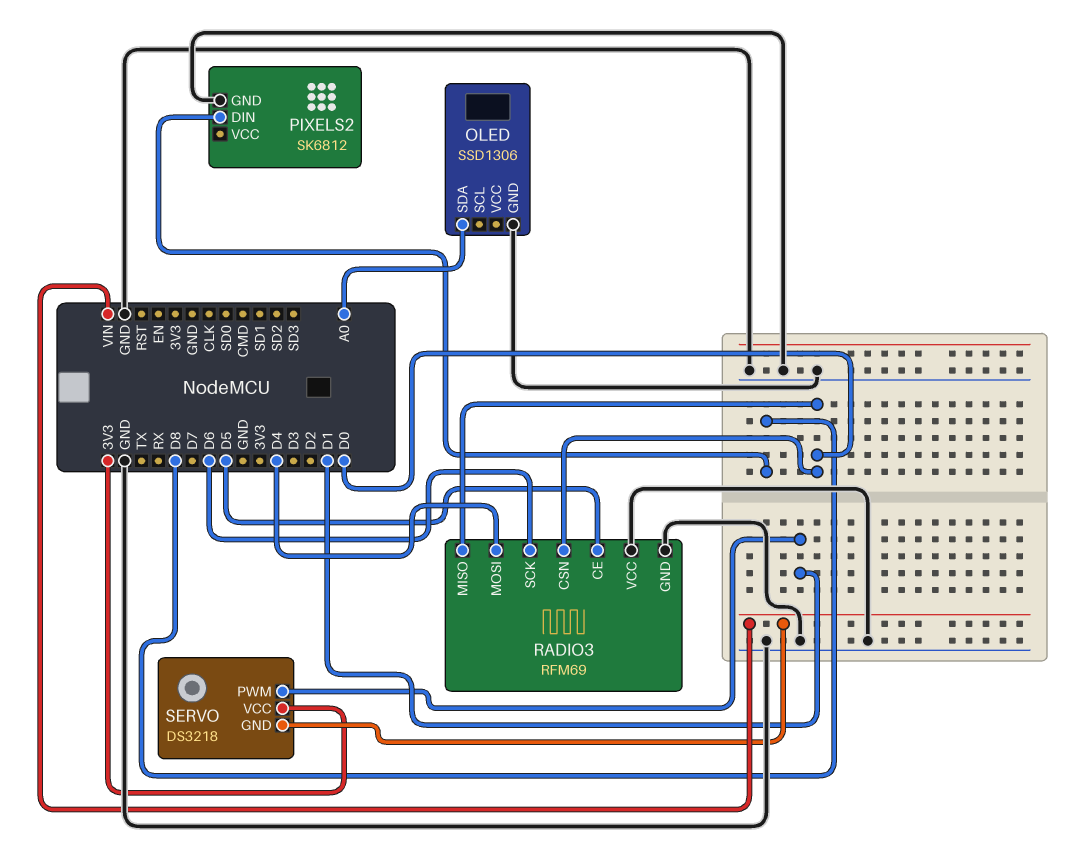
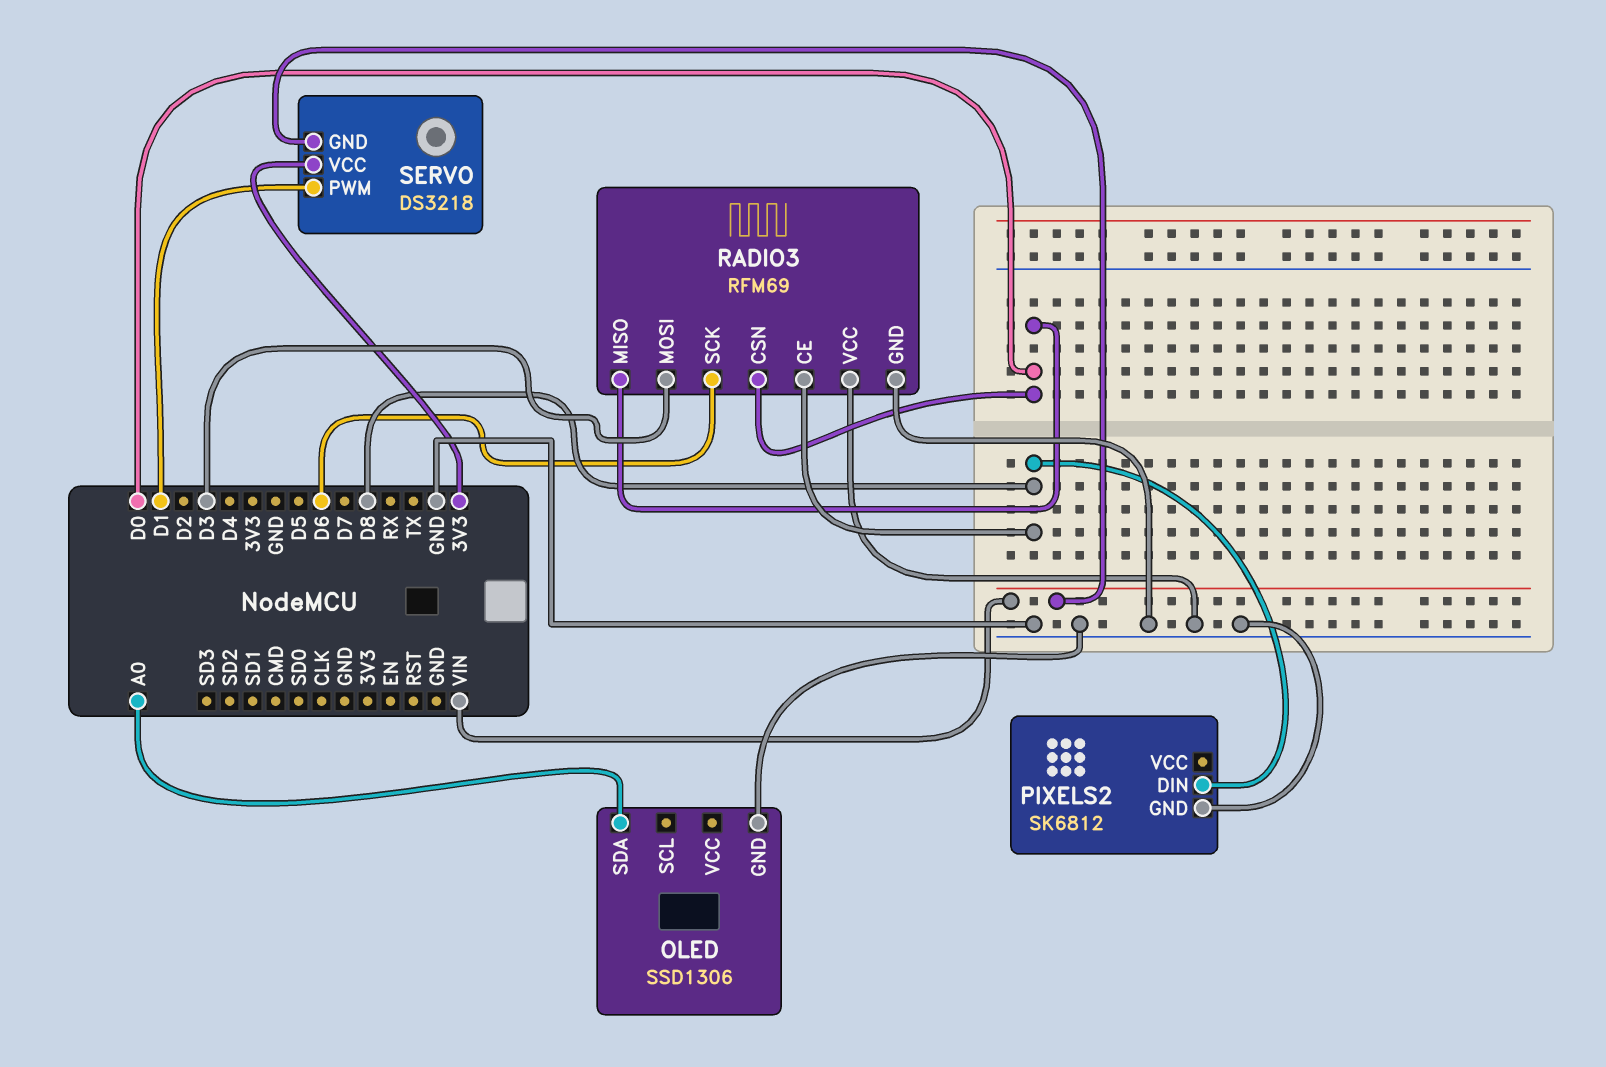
RADIO3 pin CE: D5 -> D8
RADIO3 pin MOSI: D4 -> D3

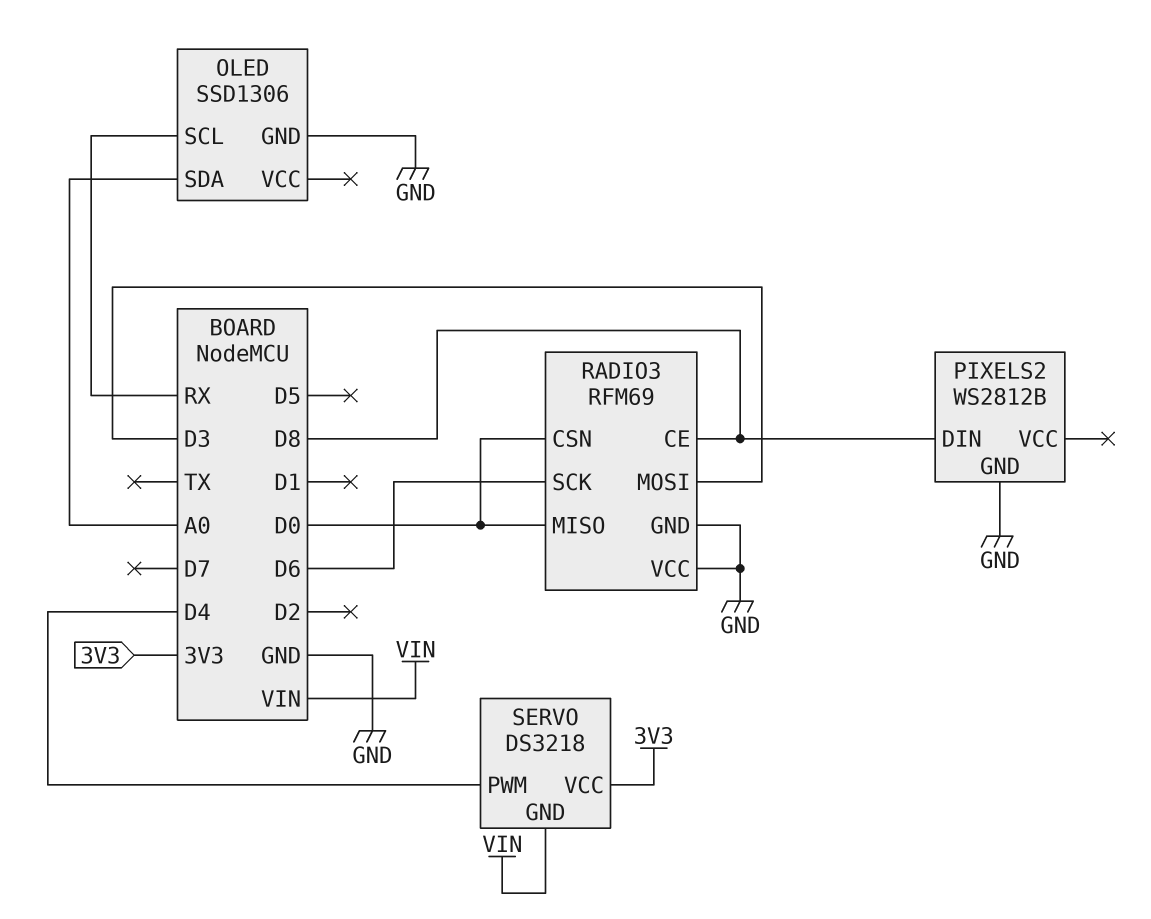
OLED pin SCL: none -> RX
PIXELS2: SK6812 -> WS2812B
SERVO pin PWM: D1 -> D4

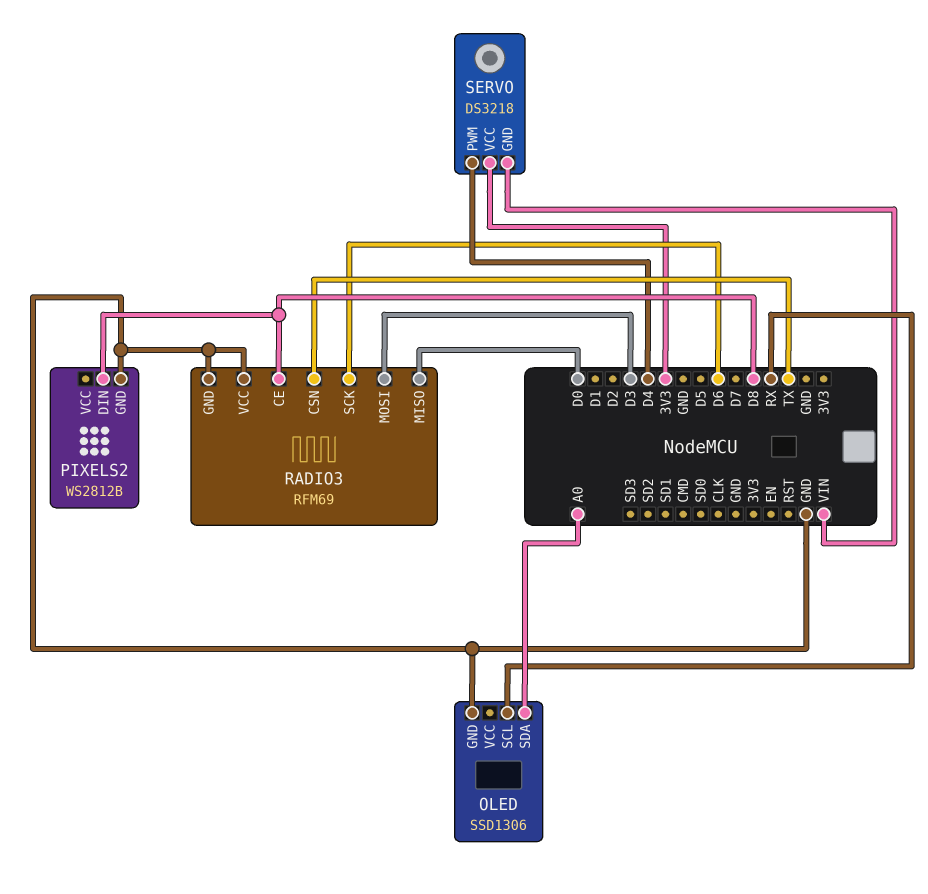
RADIO3 pin CSN: D0 -> TX

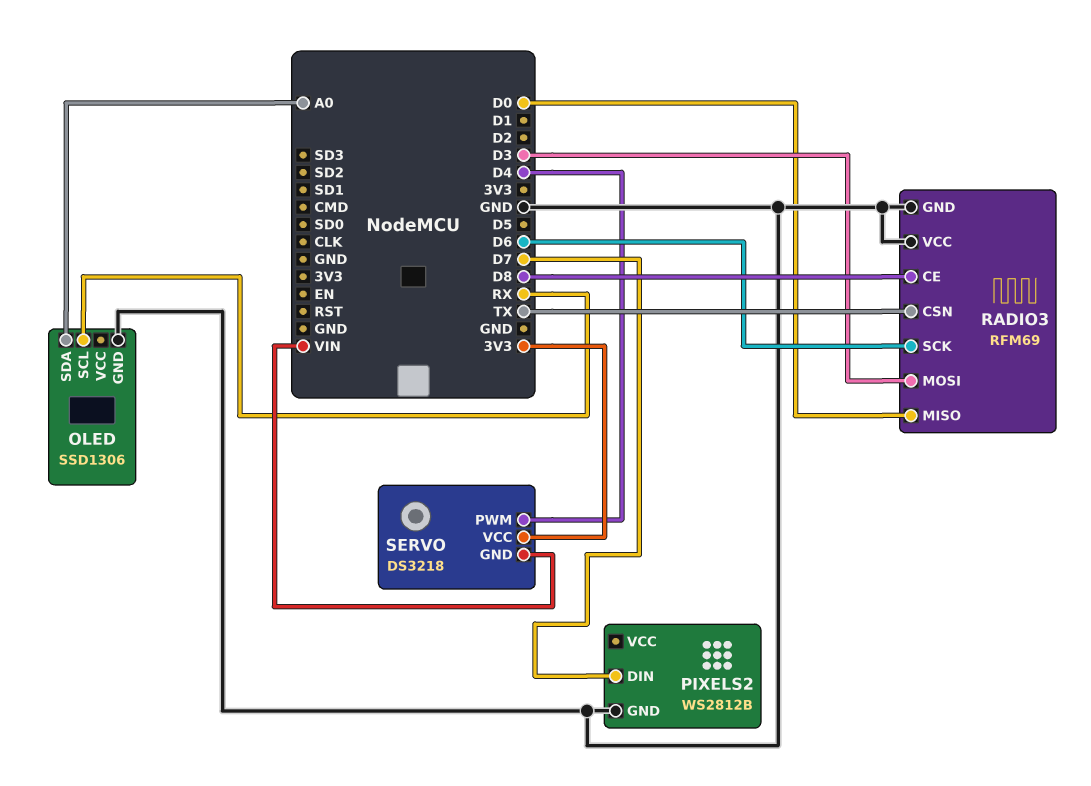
PIXELS2 pin DIN: D8 -> D7

